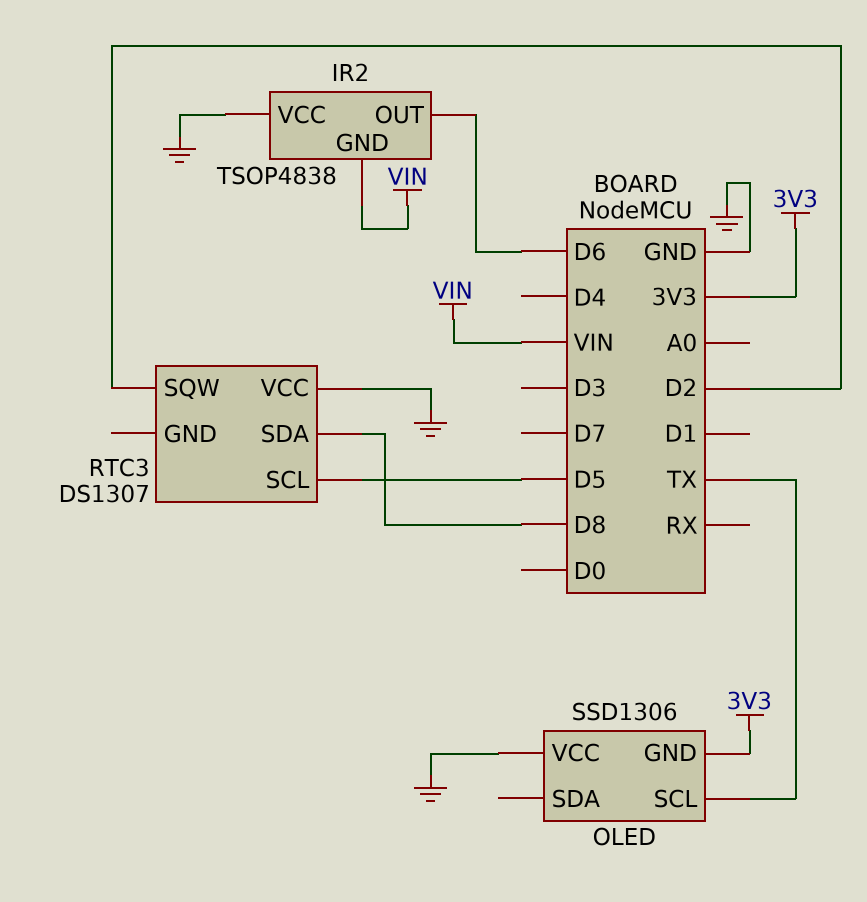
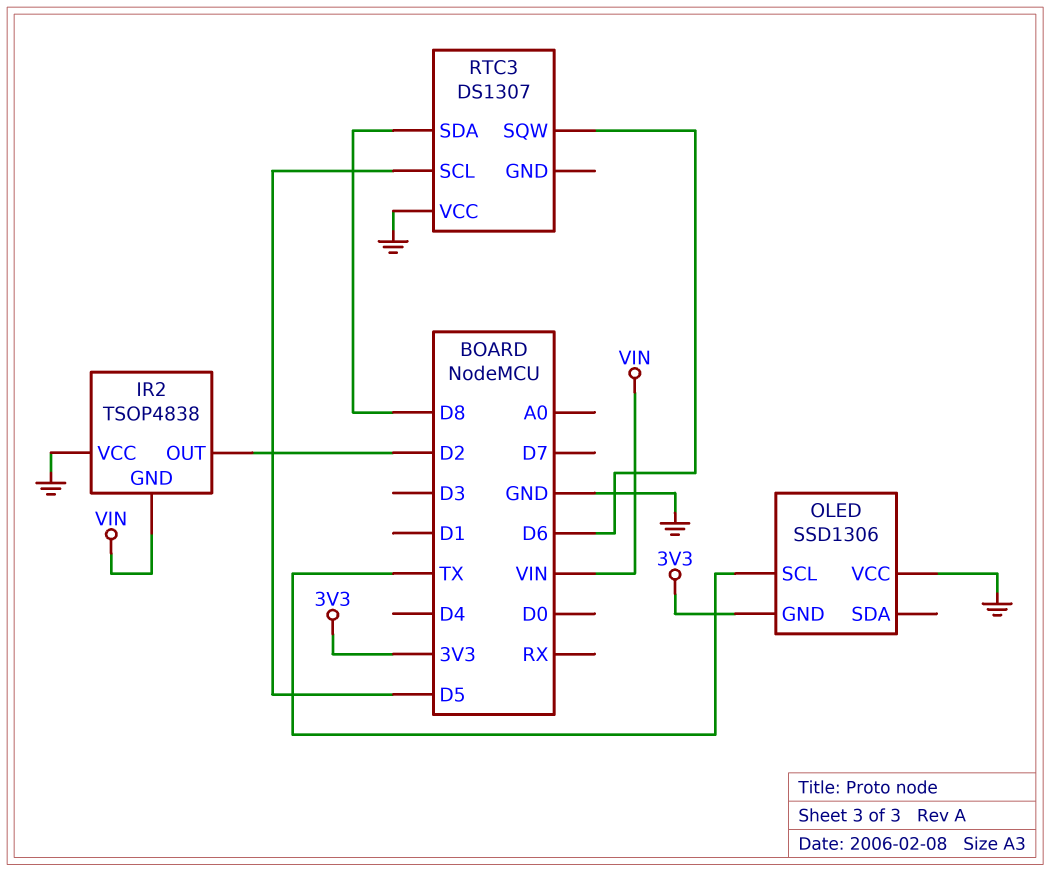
IR2 pin OUT: D6 -> D2
RTC3 pin SQW: D2 -> D6

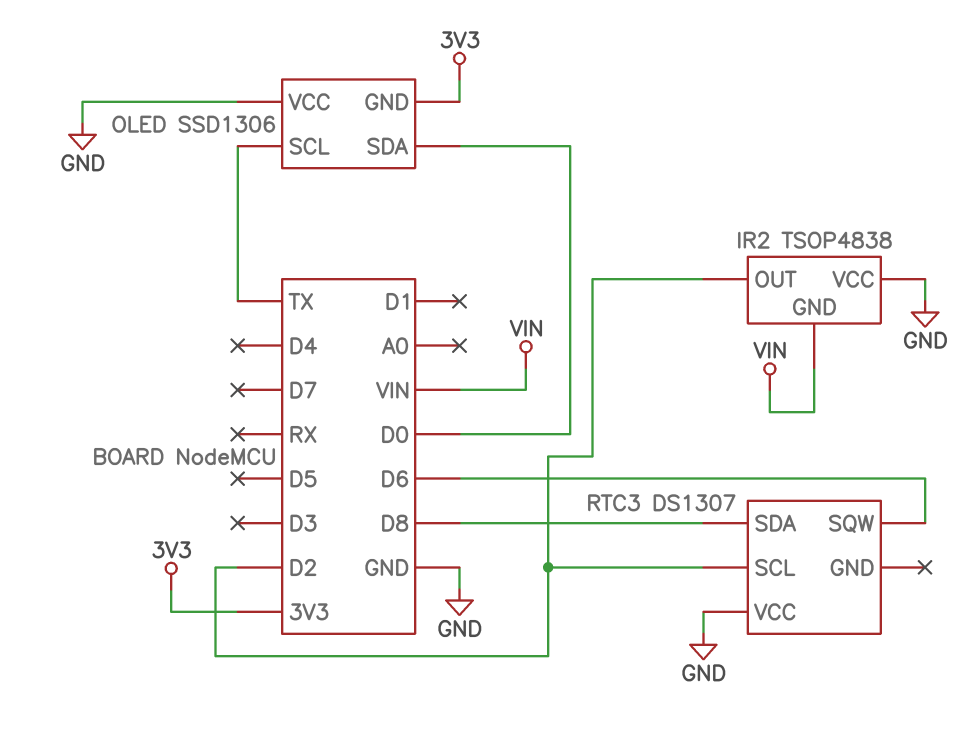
OLED pin SDA: none -> D0
RTC3 pin SCL: D5 -> D2

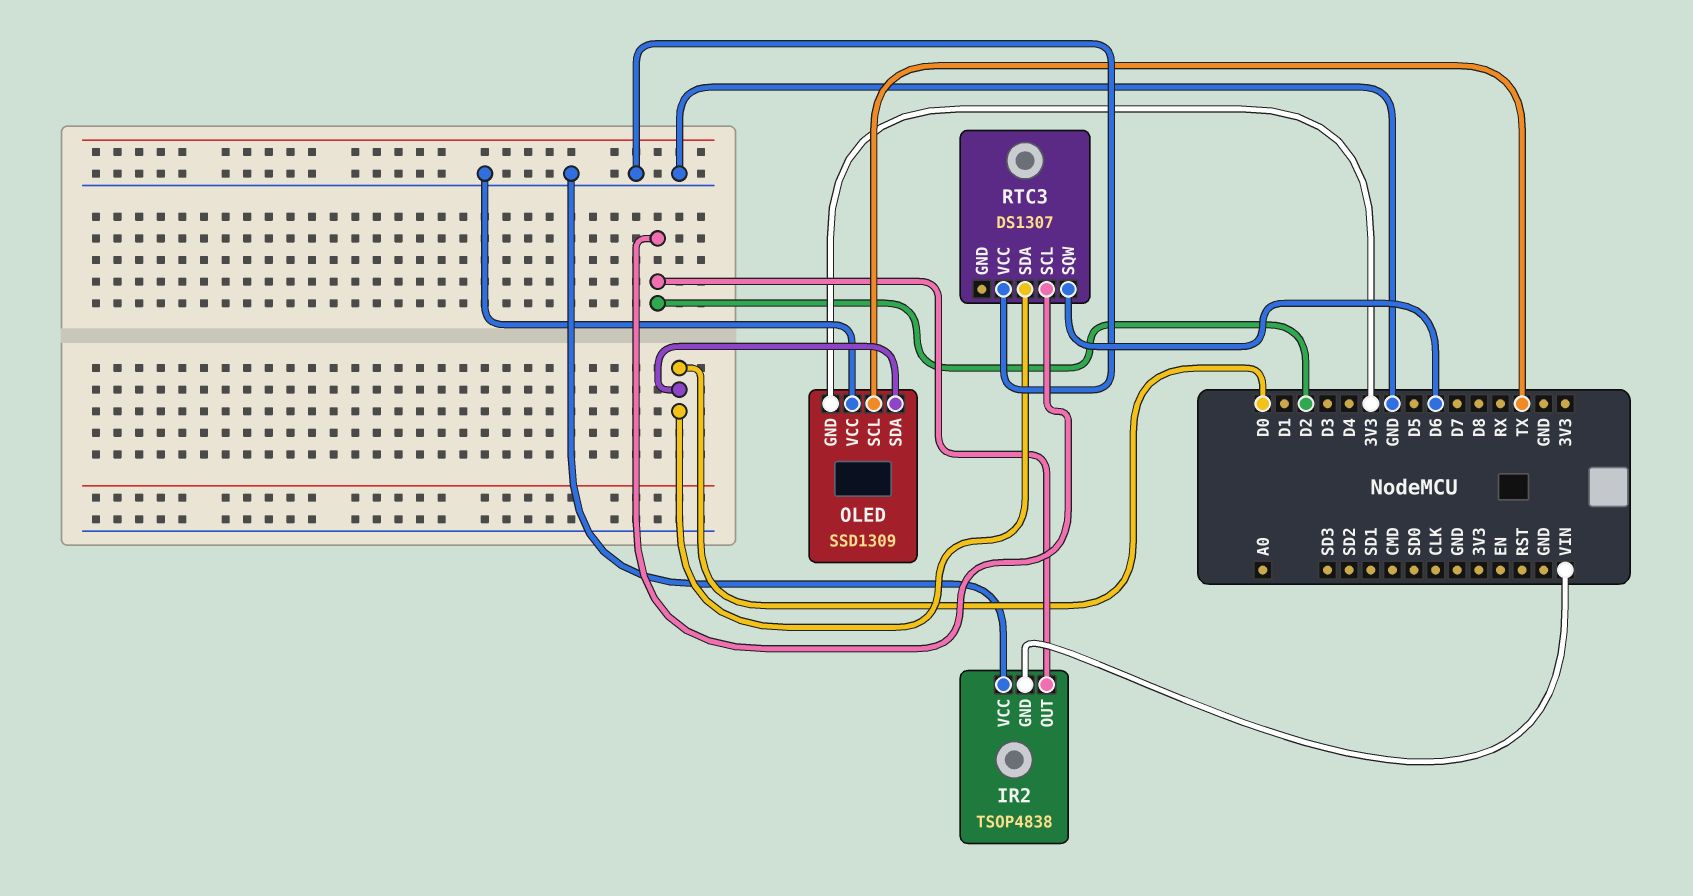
OLED: SSD1306 -> SSD1309
RTC3 pin SDA: D8 -> D0

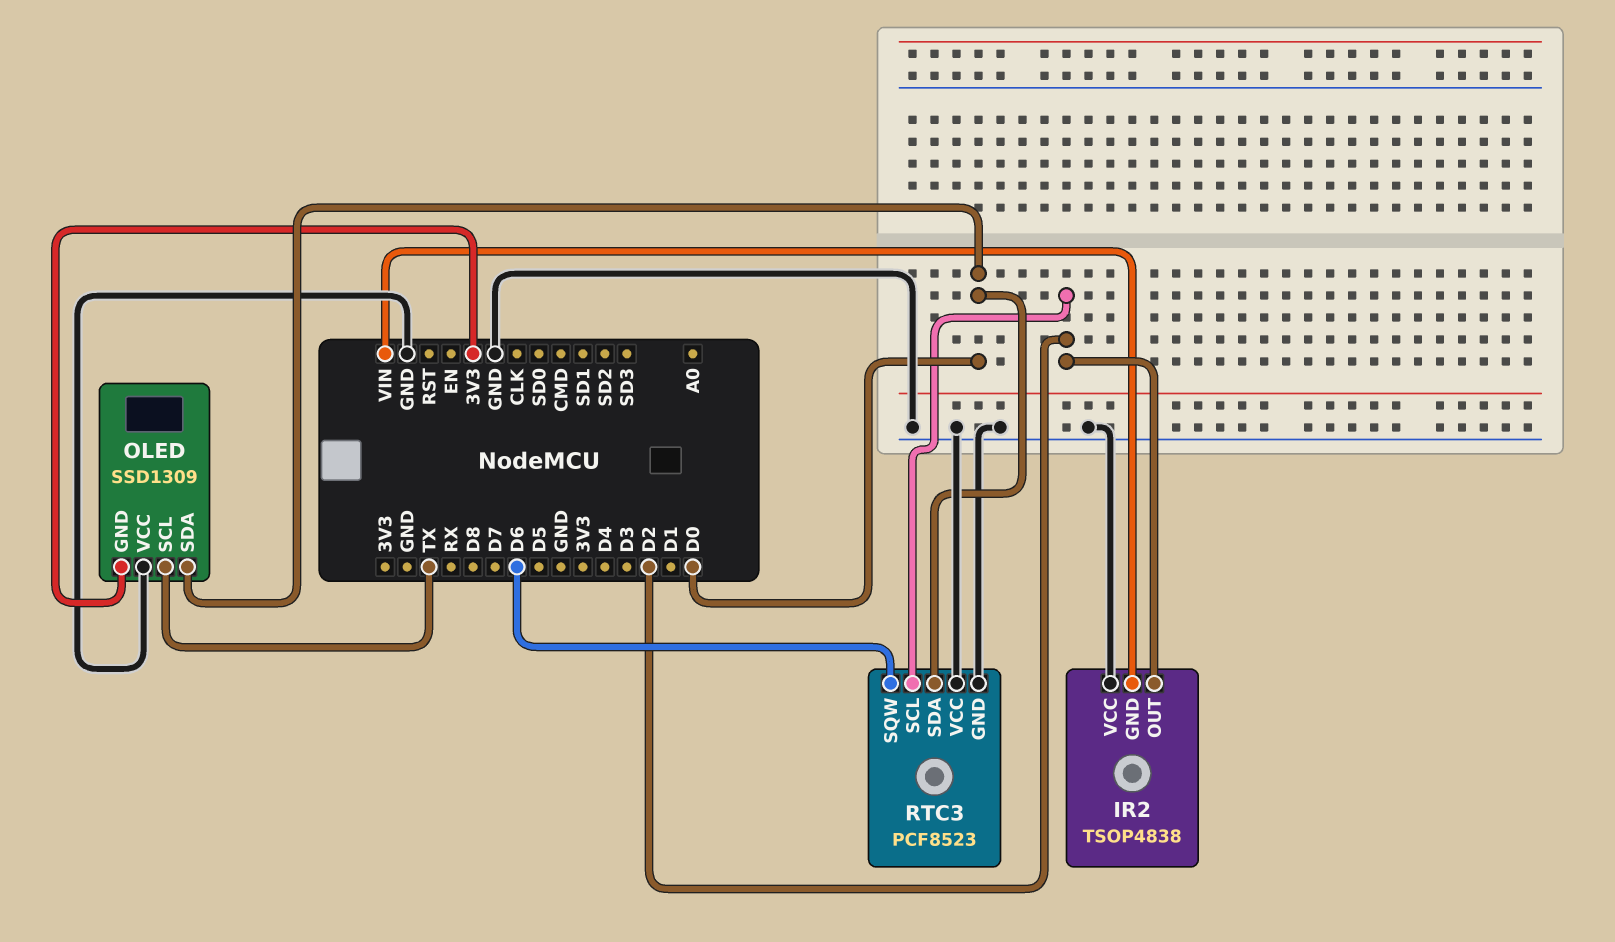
RTC3: DS1307 -> PCF8523
RTC3 pin GND: none -> GND

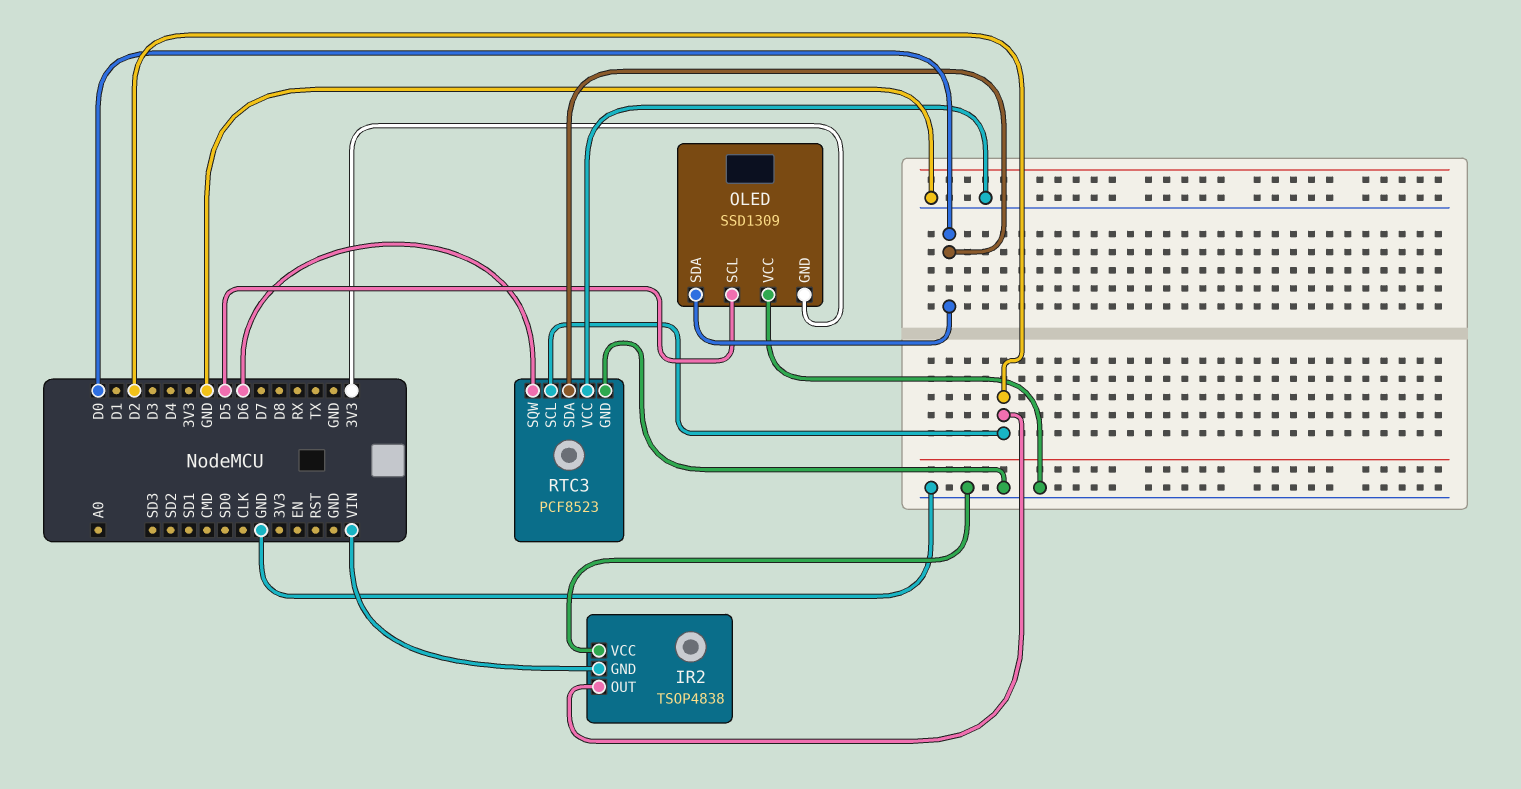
OLED pin SCL: TX -> D5

